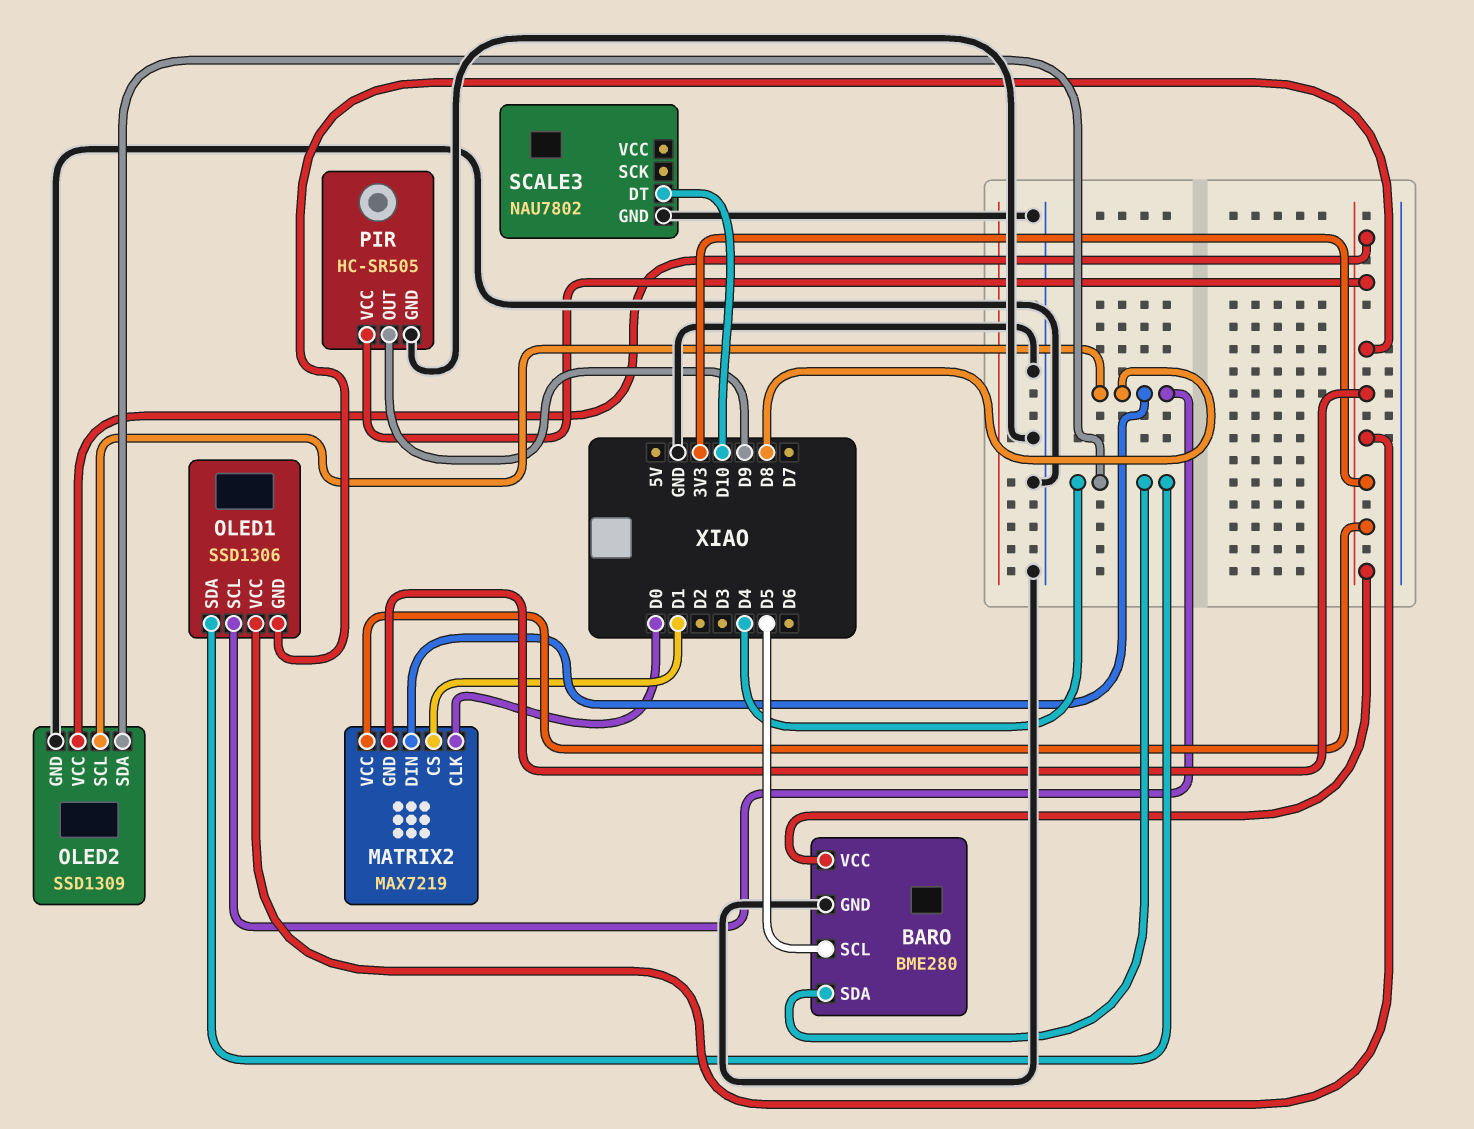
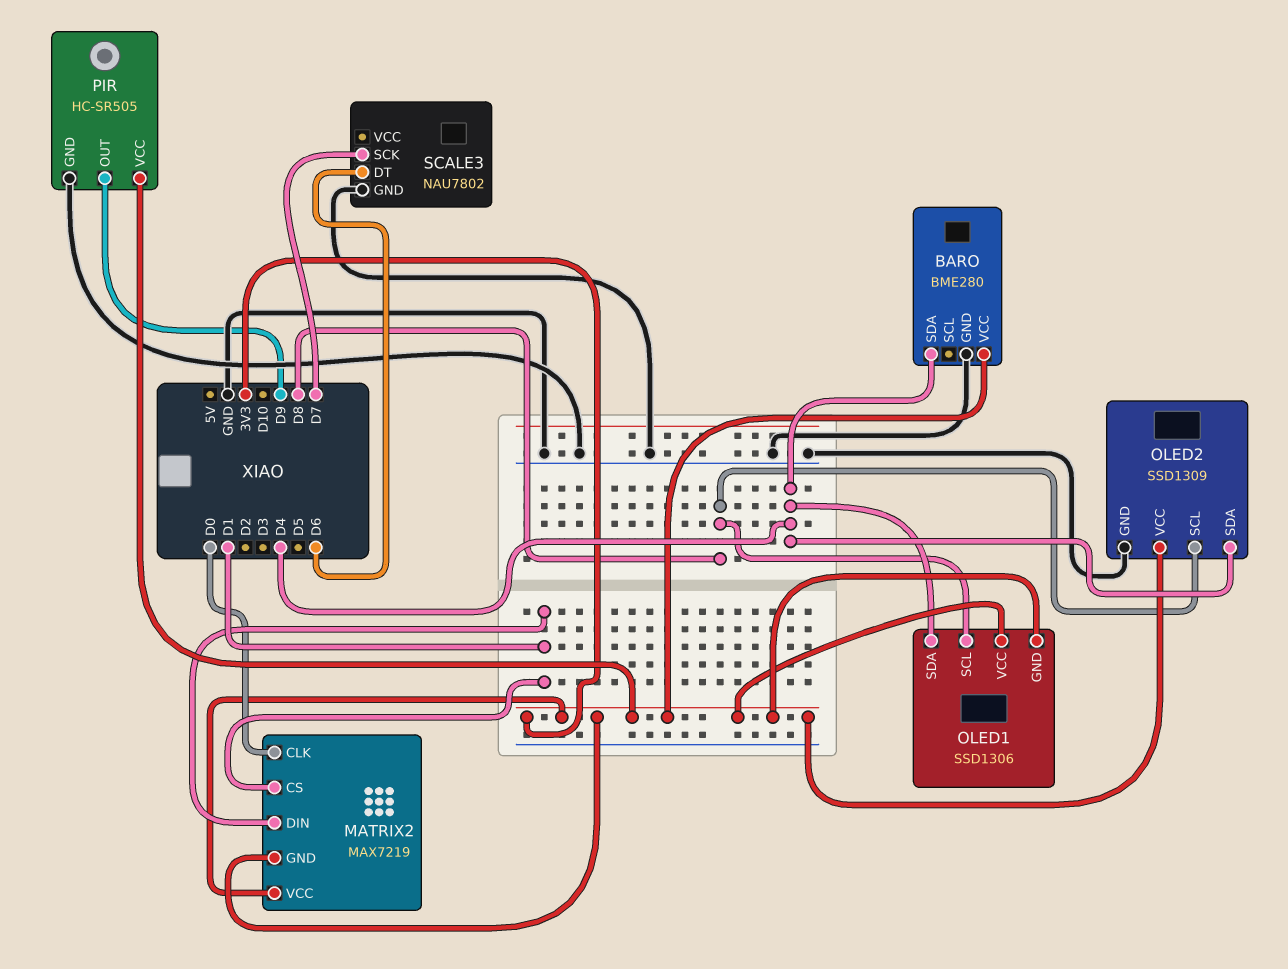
BARO pin SCL: D5 -> none
MATRIX2 pin DIN: D8 -> D1
SCALE3 pin DT: D10 -> D6
SCALE3 pin SCK: none -> D7

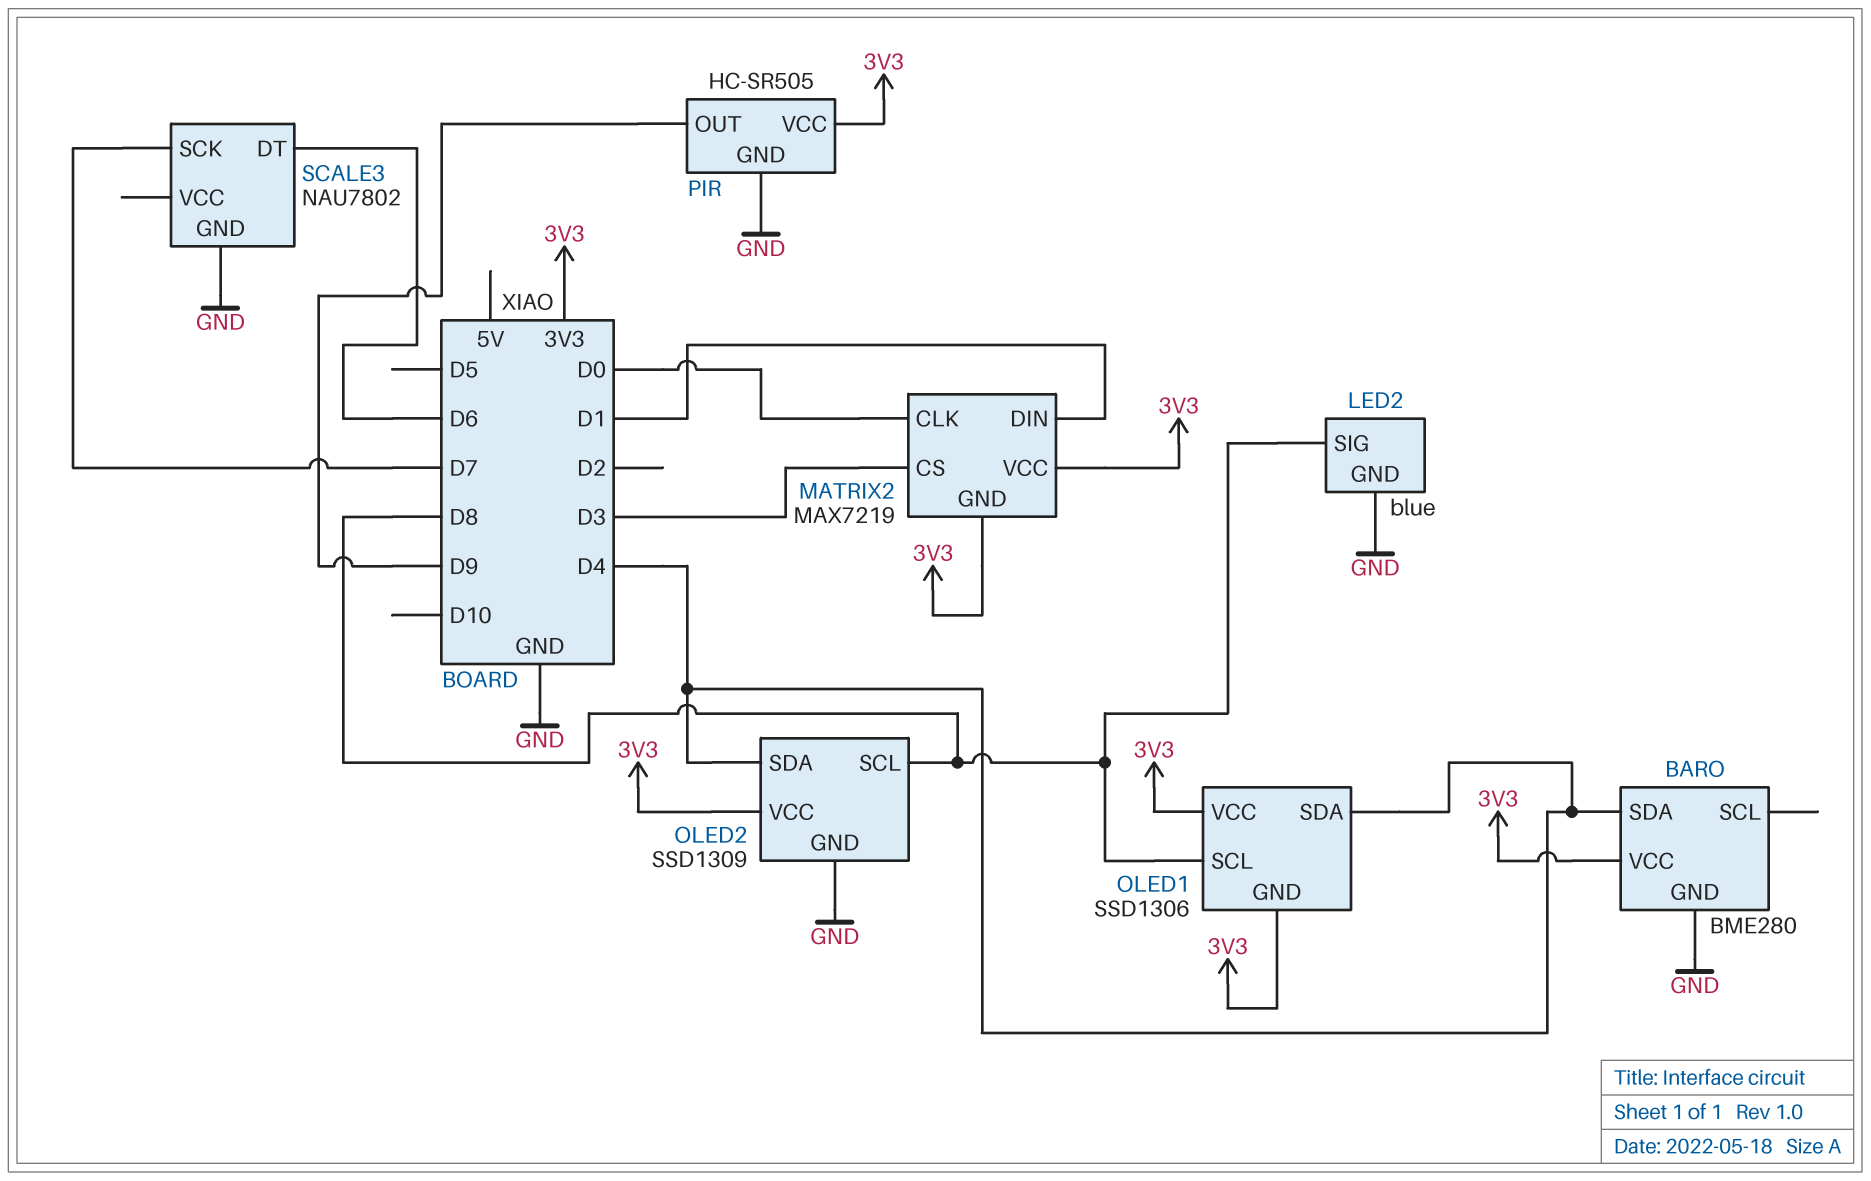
LED2: none -> blue
LED2 pin GND: none -> GND
LED2 pin SIG: none -> D8
MATRIX2 pin CS: D1 -> D3

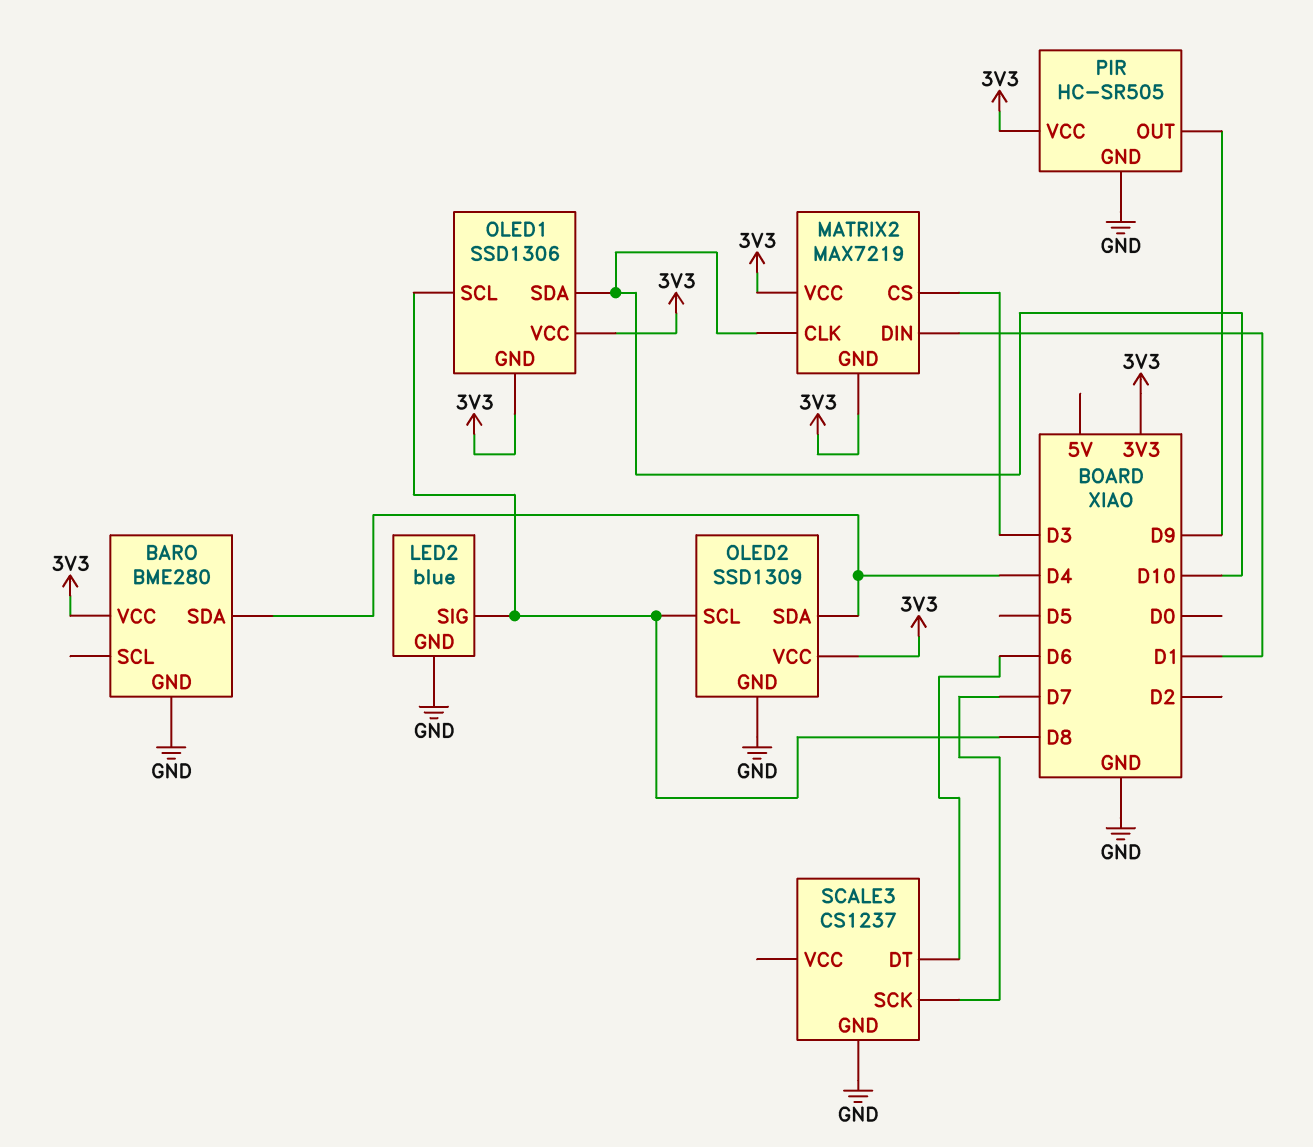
MATRIX2 pin CLK: D0 -> D10
OLED1 pin SDA: D4 -> D10
SCALE3: NAU7802 -> CS1237

